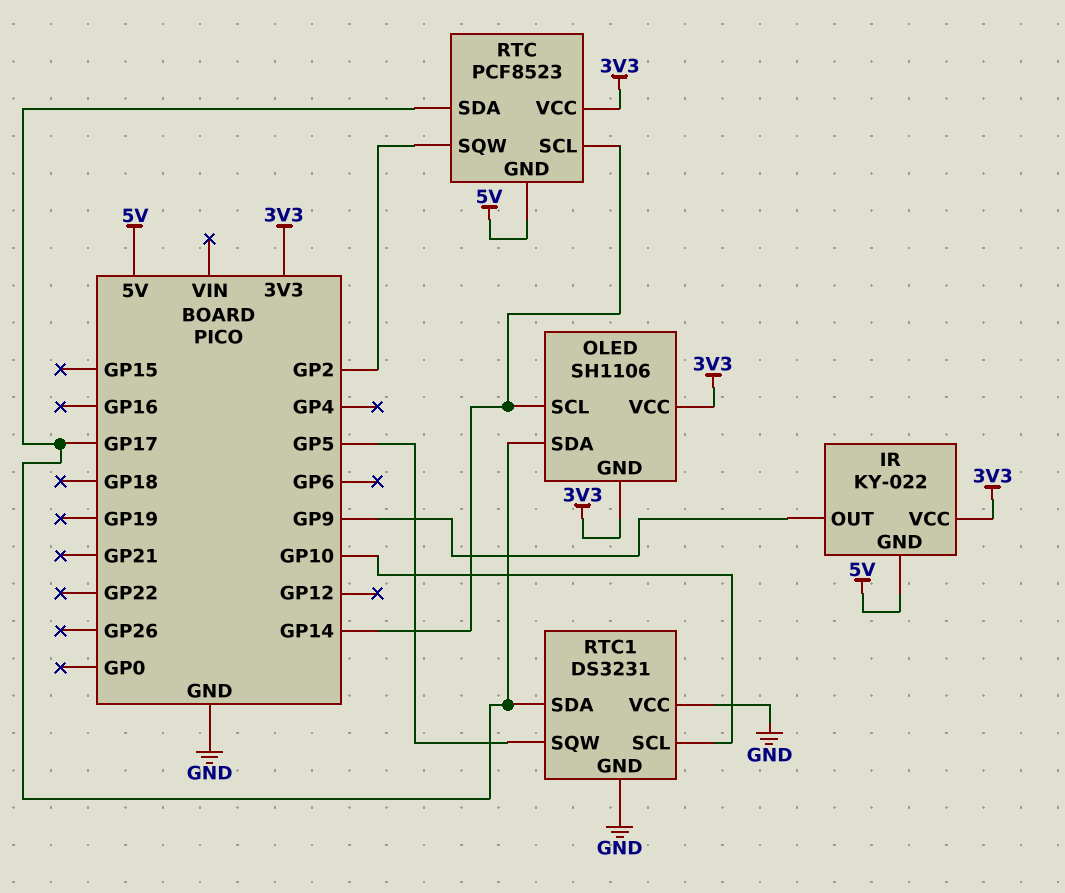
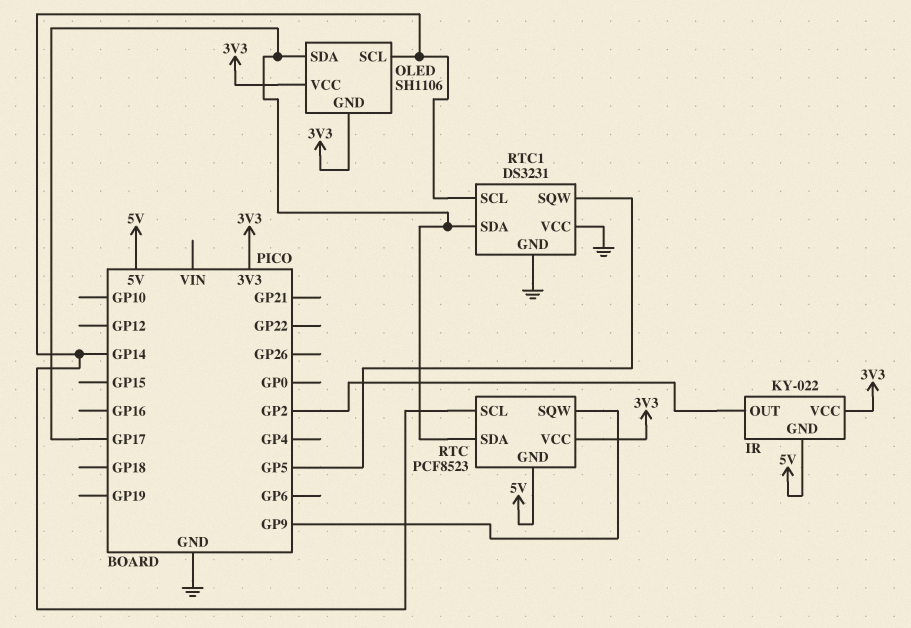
IR pin OUT: GP9 -> GP2
RTC pin SQW: GP2 -> GP9
RTC1 pin SCL: GP10 -> GP14

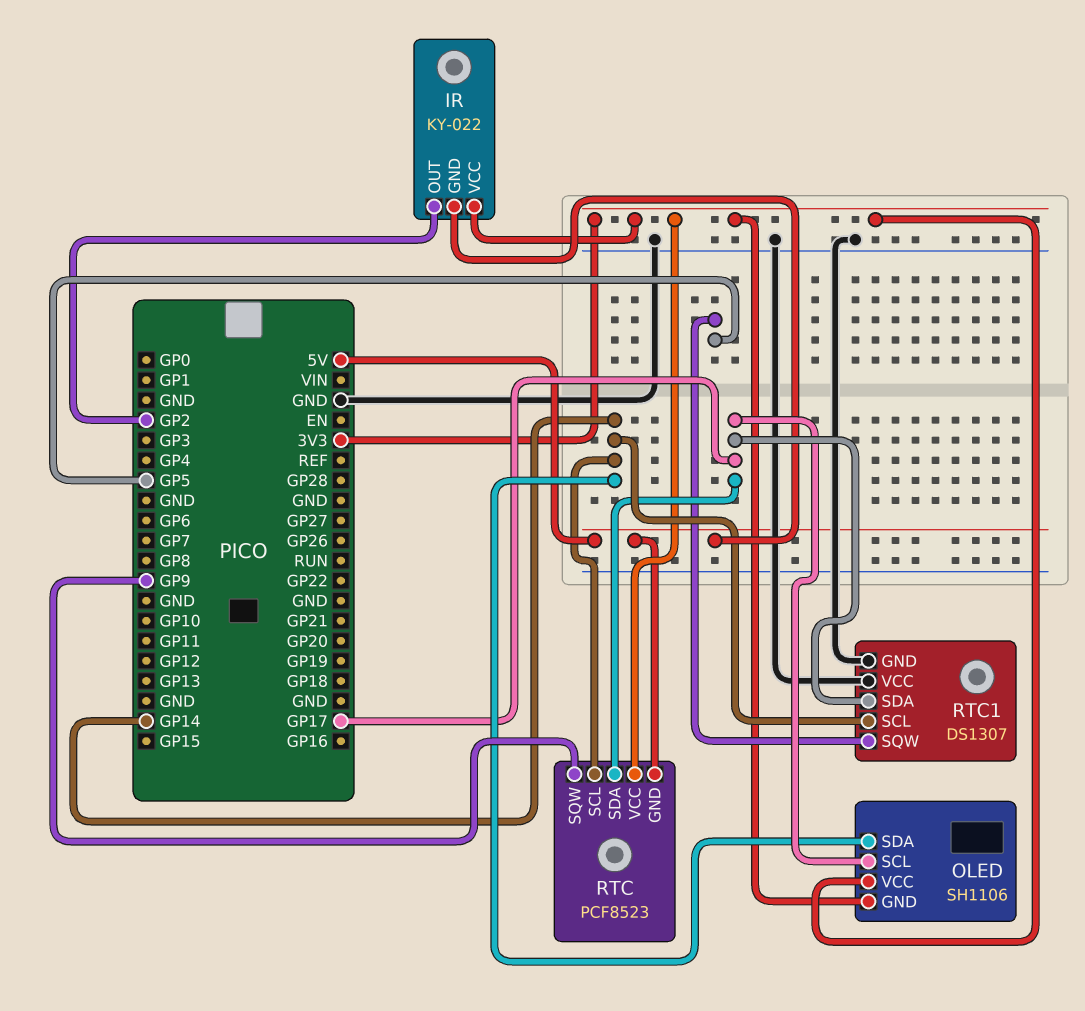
OLED pin SCL: GP14 -> GP17
OLED pin SDA: GP17 -> GP14
RTC1: DS3231 -> DS1307

